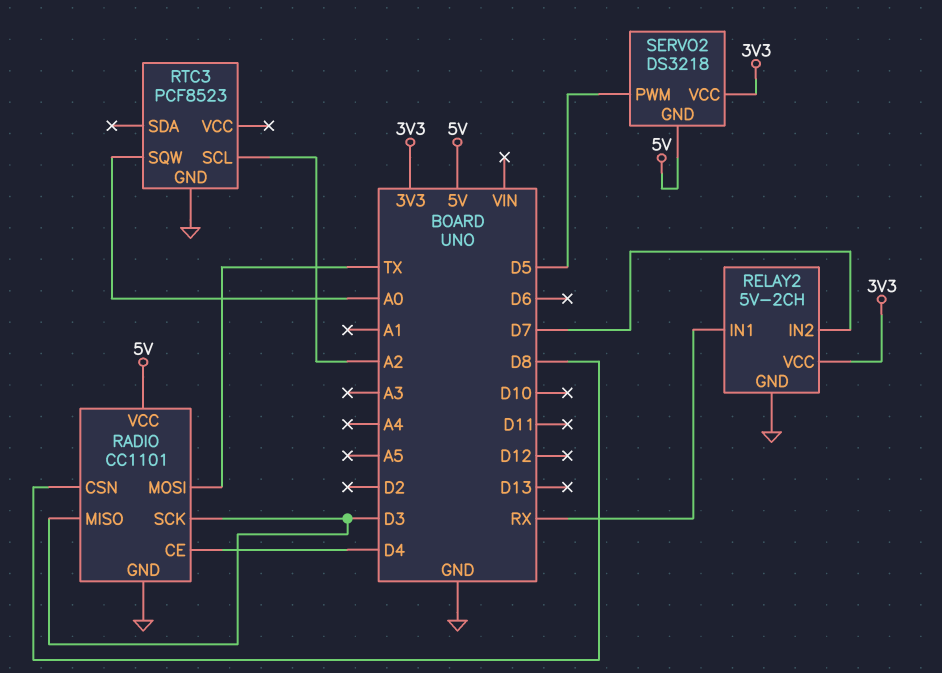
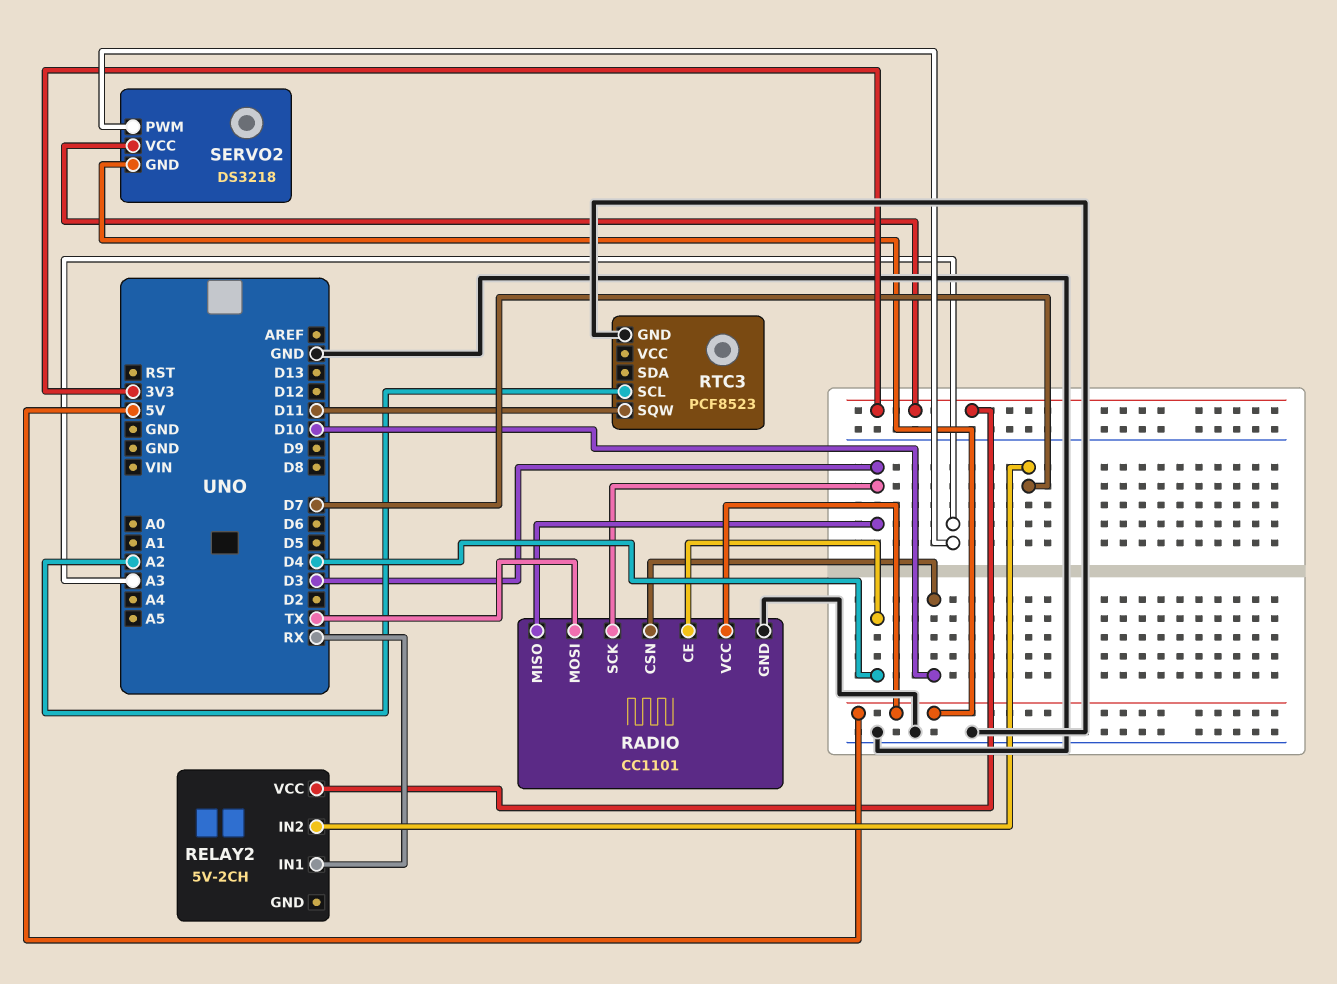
RADIO pin CSN: D8 -> D10
RELAY2 pin GND: GND -> none
RTC3 pin SQW: A0 -> D11
SERVO2 pin PWM: D5 -> A3

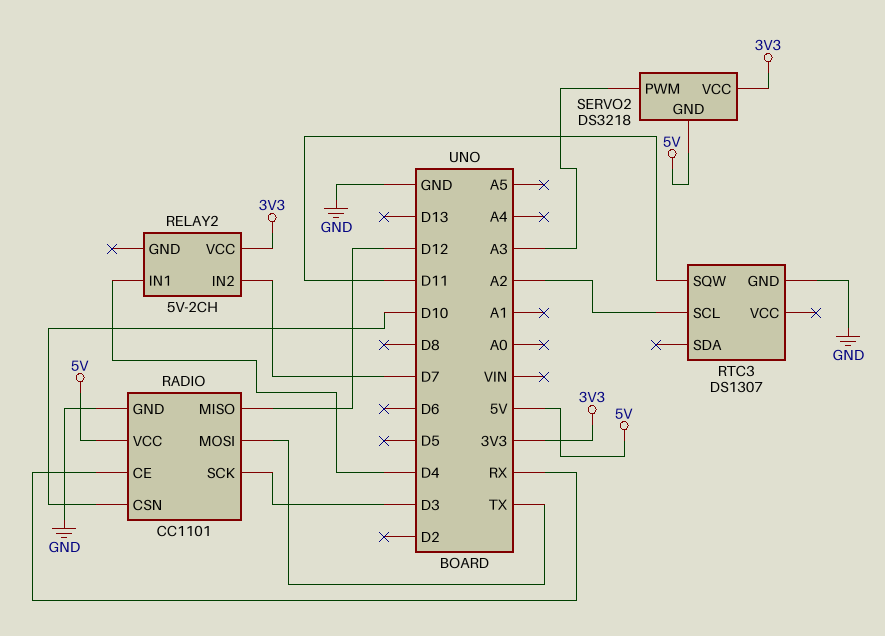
RADIO pin CE: D4 -> RX
RADIO pin MISO: D3 -> D12
RELAY2 pin IN1: RX -> D4
RTC3: PCF8523 -> DS1307

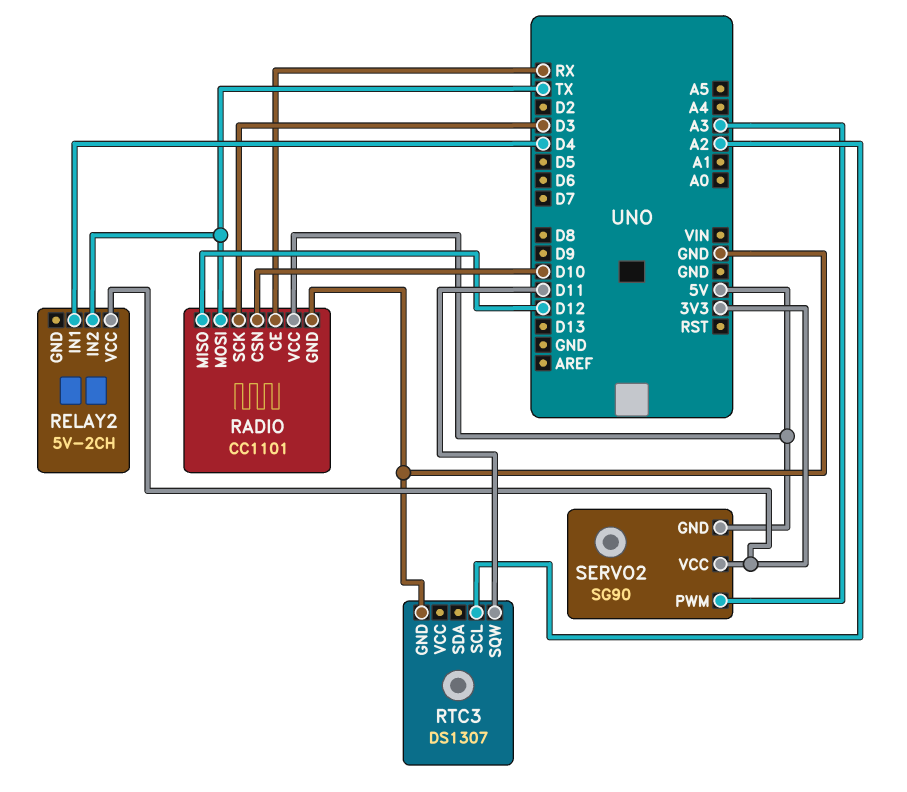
RELAY2 pin IN2: D7 -> TX
SERVO2: DS3218 -> SG90

